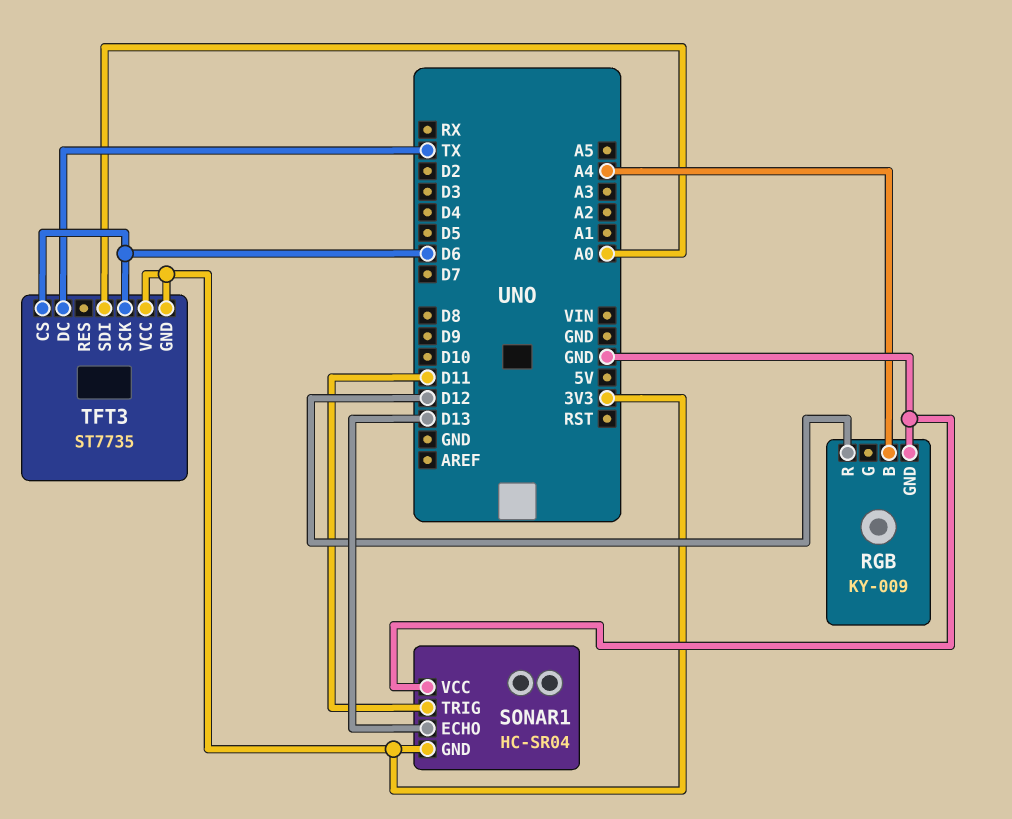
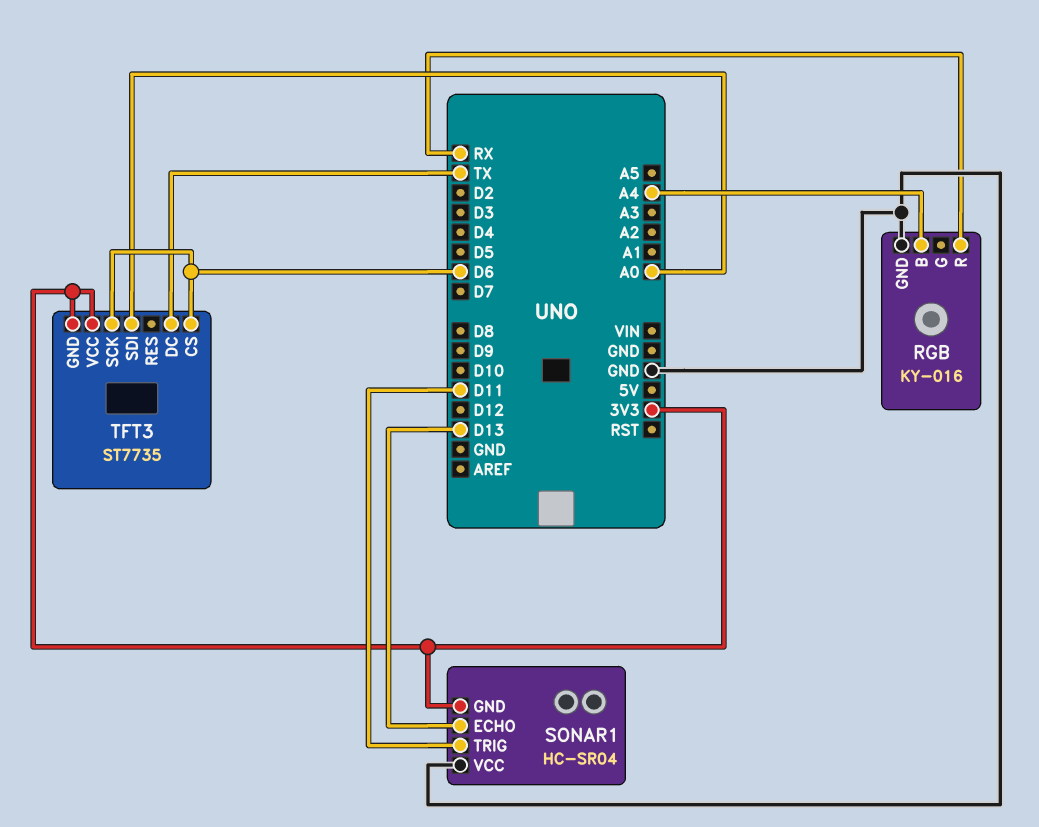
RGB: KY-009 -> KY-016
RGB pin R: D12 -> RX

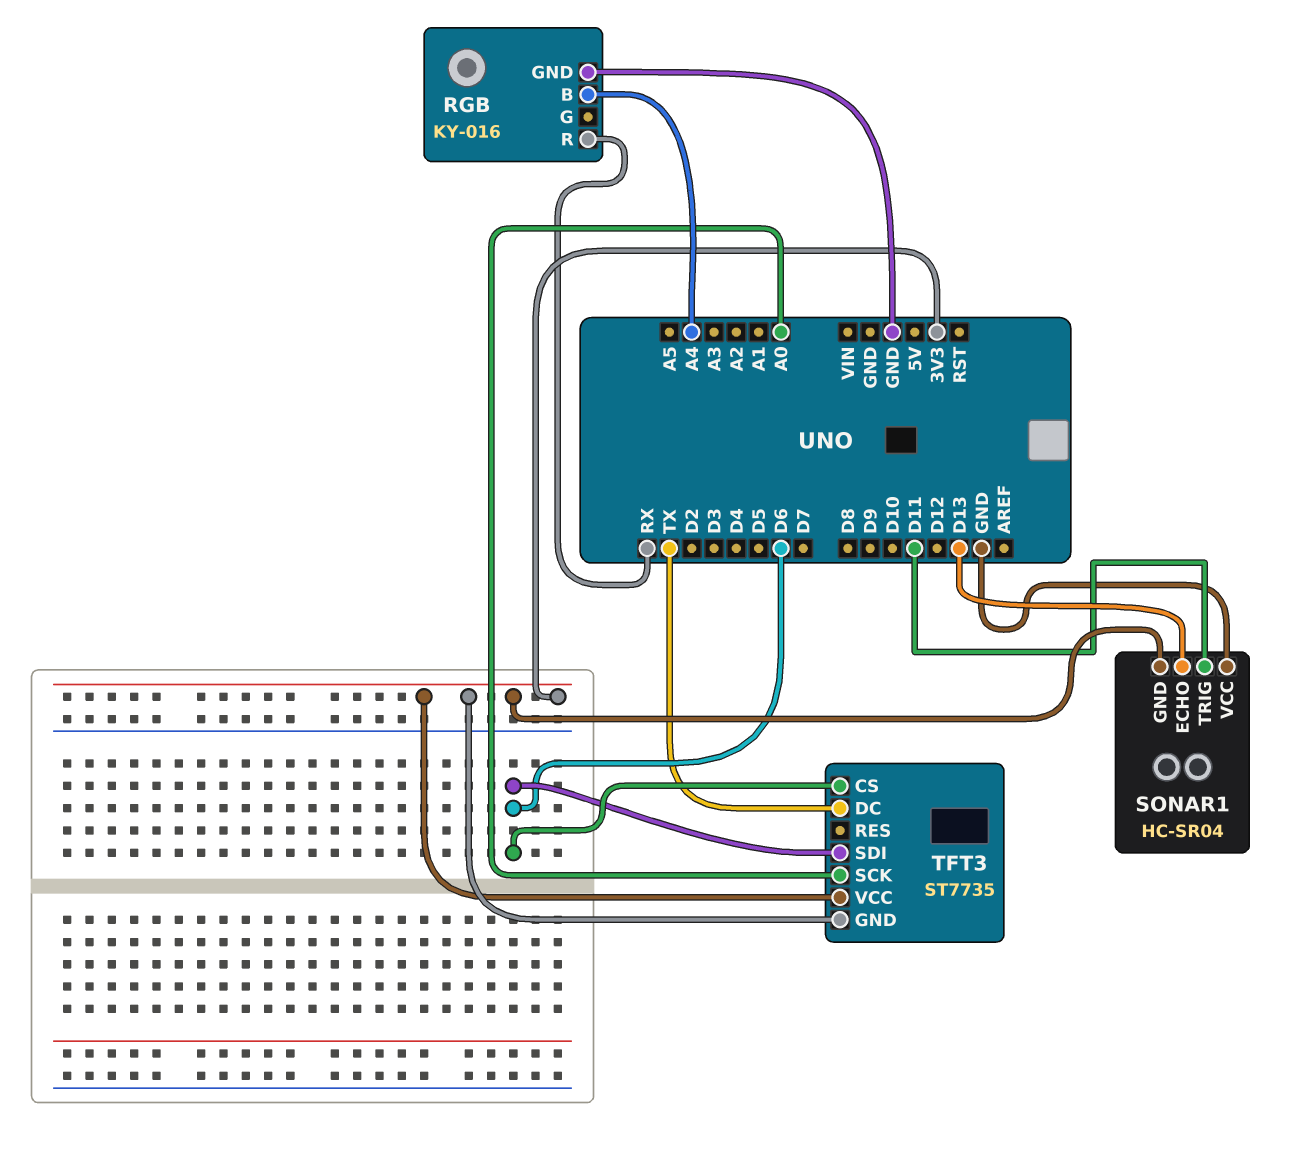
TFT3 pin SCK: D6 -> A0
TFT3 pin SDI: A0 -> D6

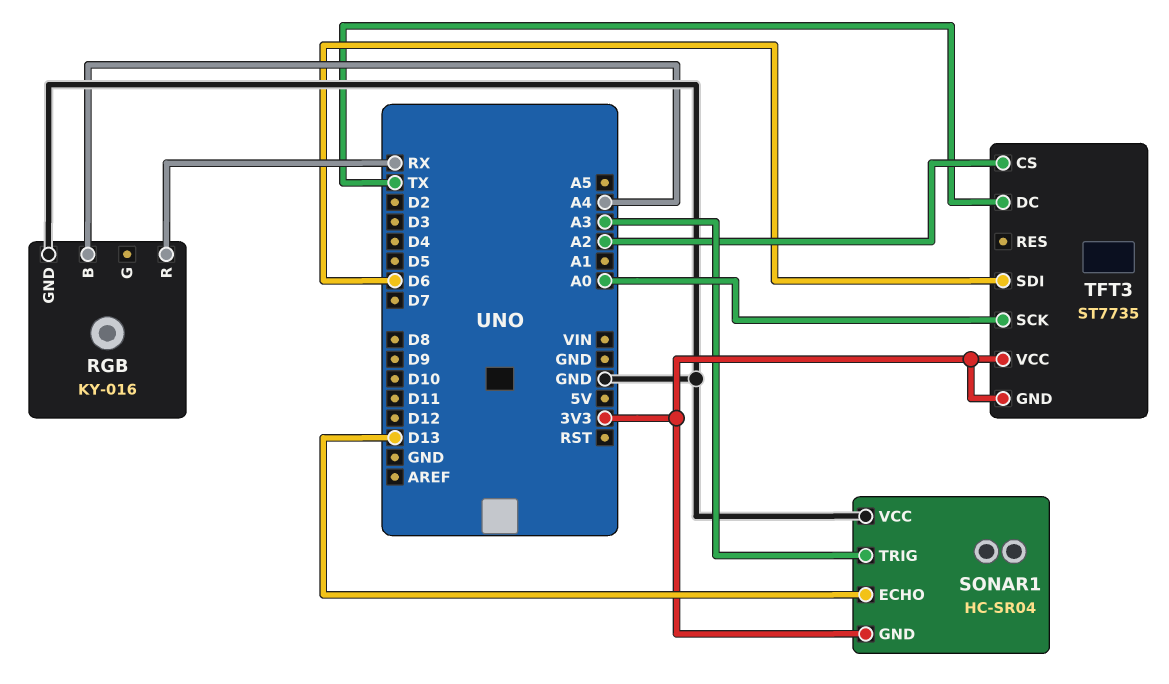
SONAR1 pin TRIG: D11 -> A3
TFT3 pin CS: D6 -> A2

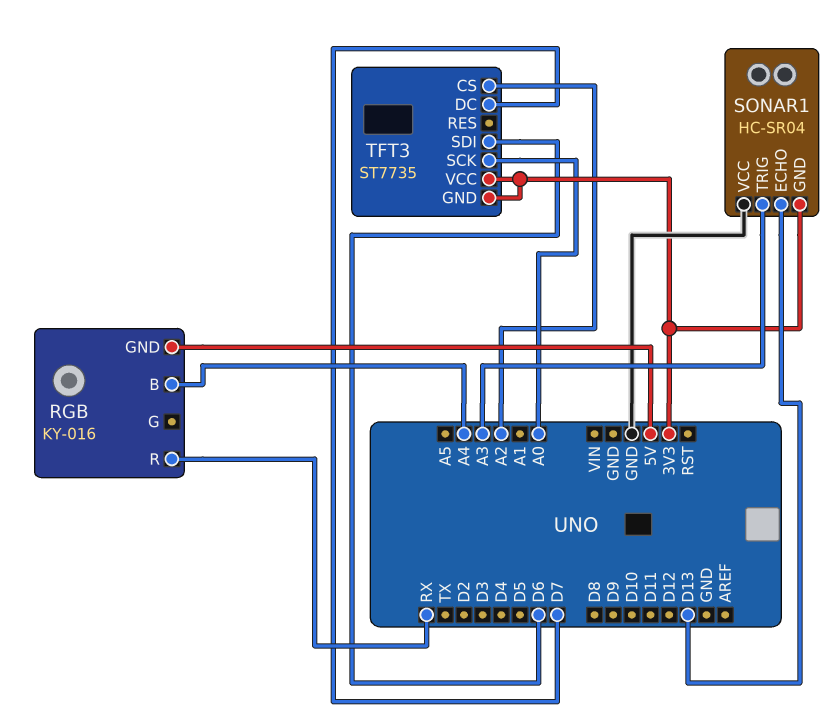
RGB pin GND: GND -> 5V
TFT3 pin DC: TX -> D7

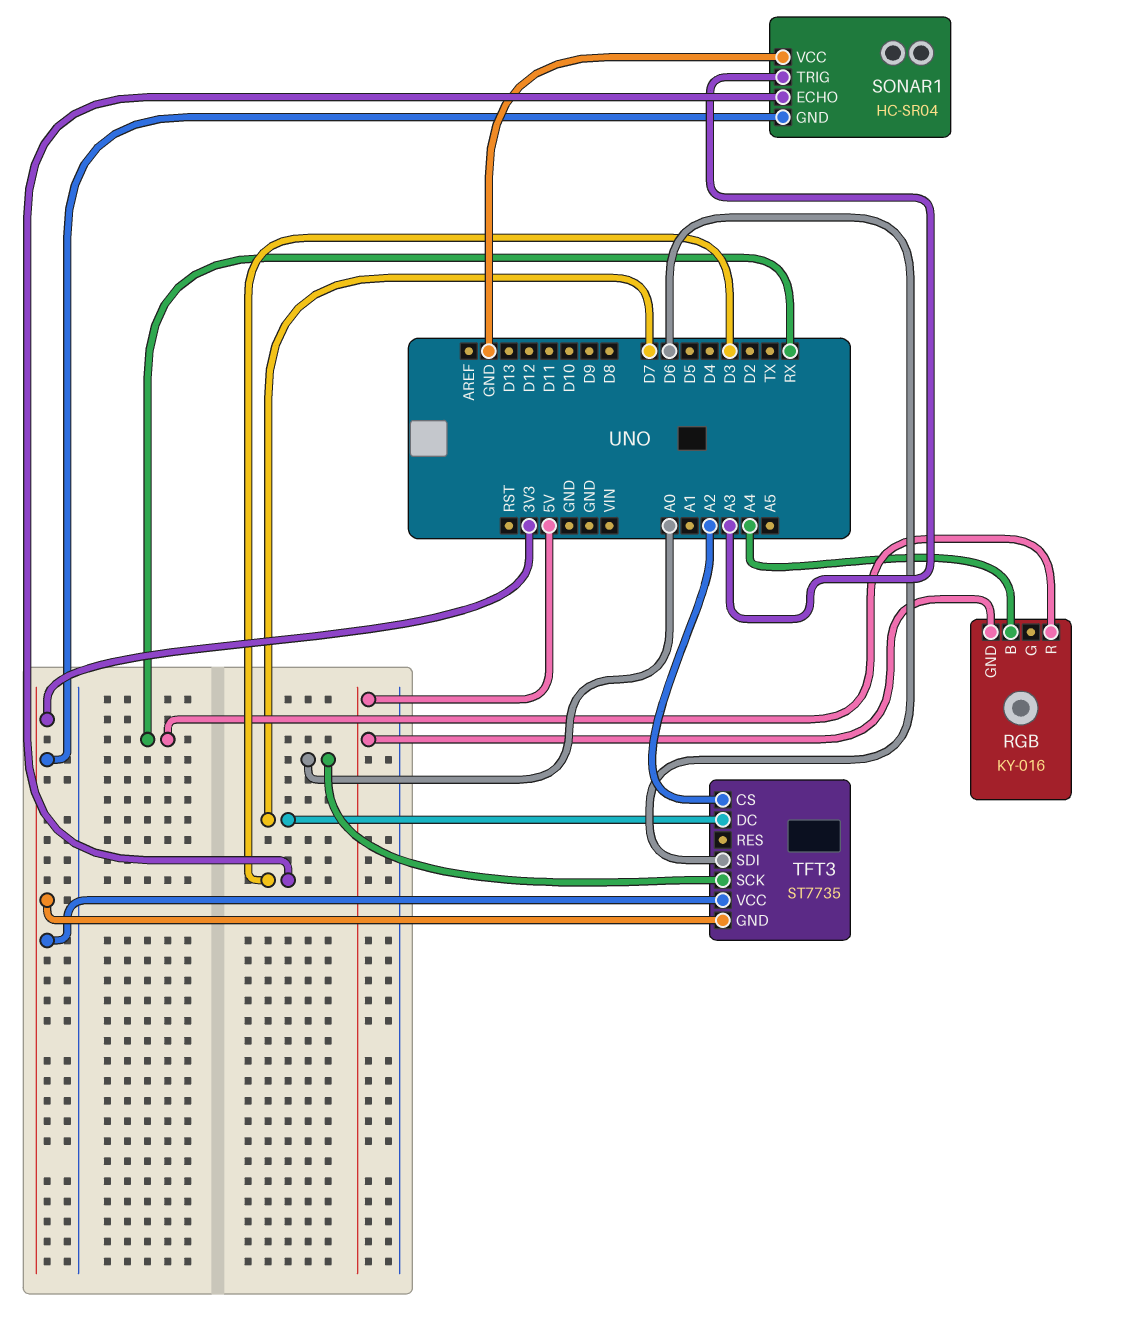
SONAR1 pin ECHO: D13 -> D3

